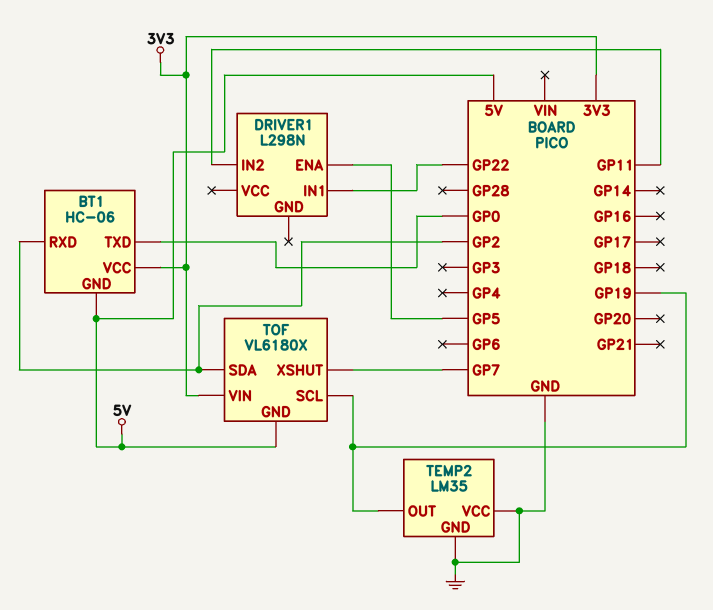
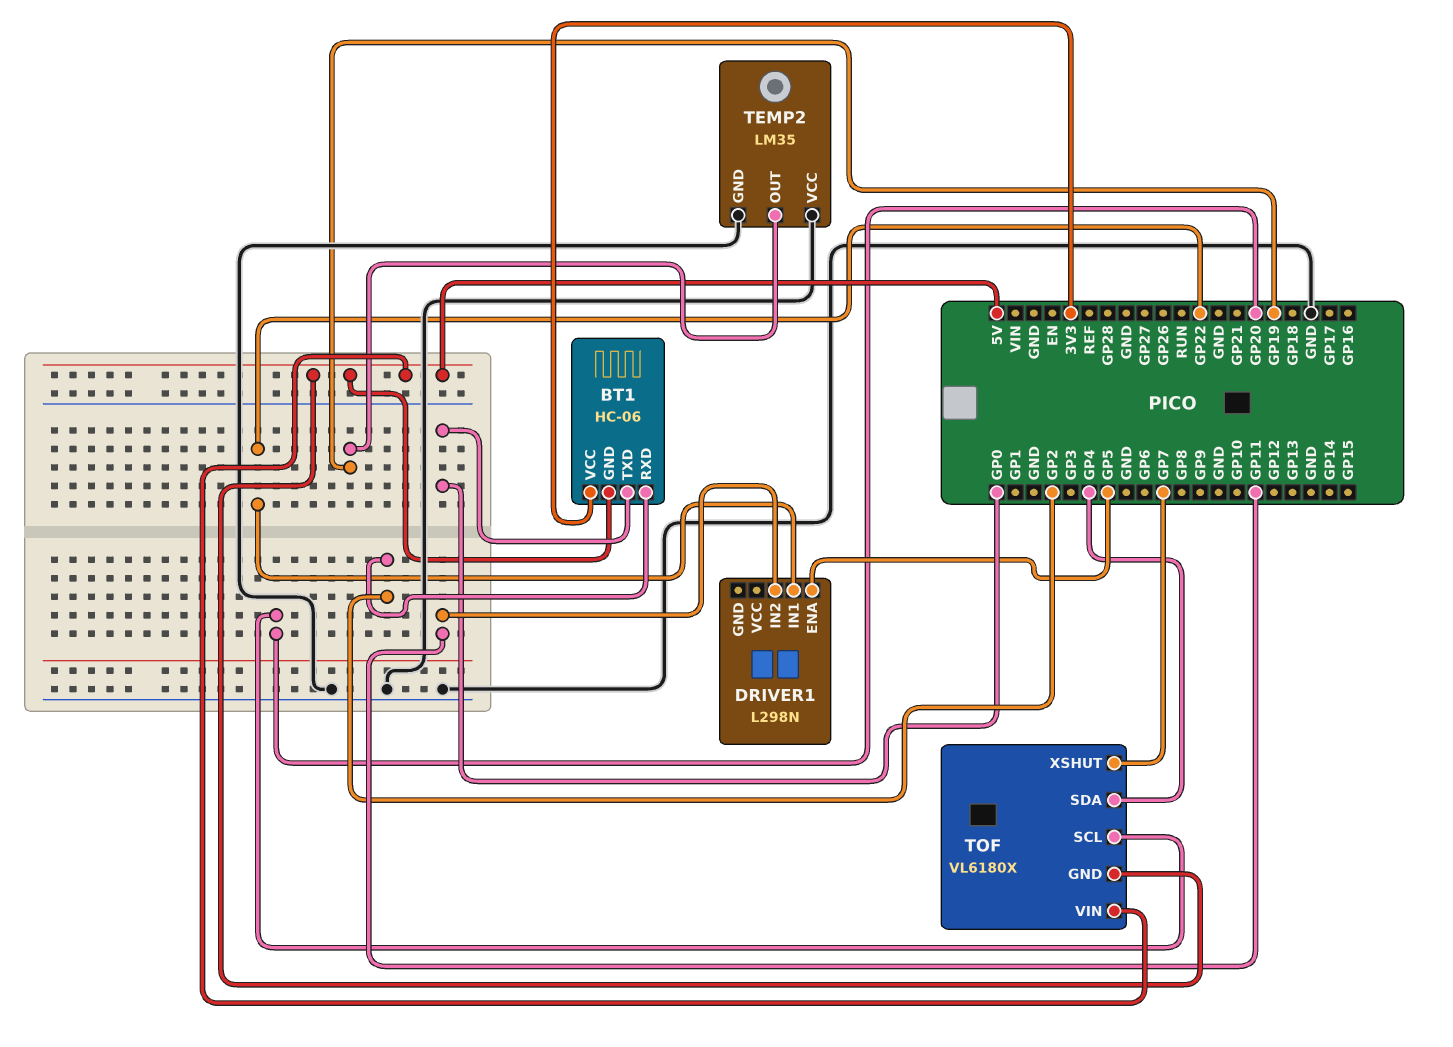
TOF pin SCL: GP19 -> GP20
TOF pin SDA: GP2 -> GP4
TOF pin VIN: 3V3 -> 5V

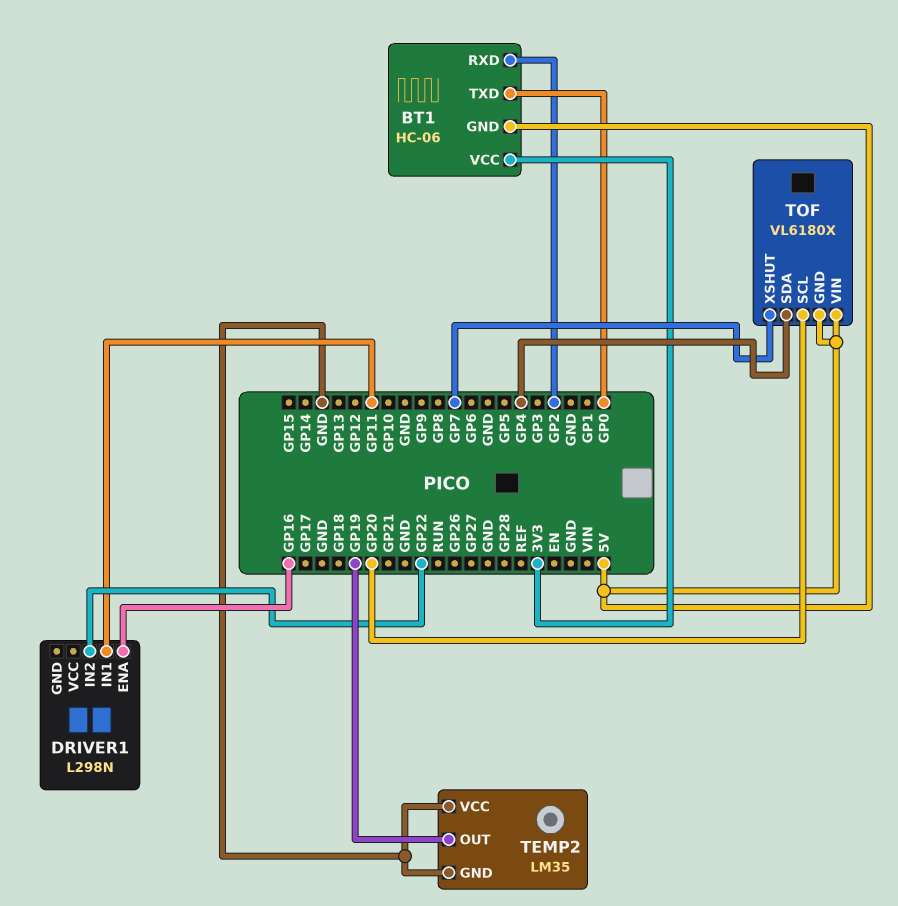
DRIVER1 pin ENA: GP5 -> GP16
DRIVER1 pin IN1: GP22 -> GP11
DRIVER1 pin IN2: GP11 -> GP22

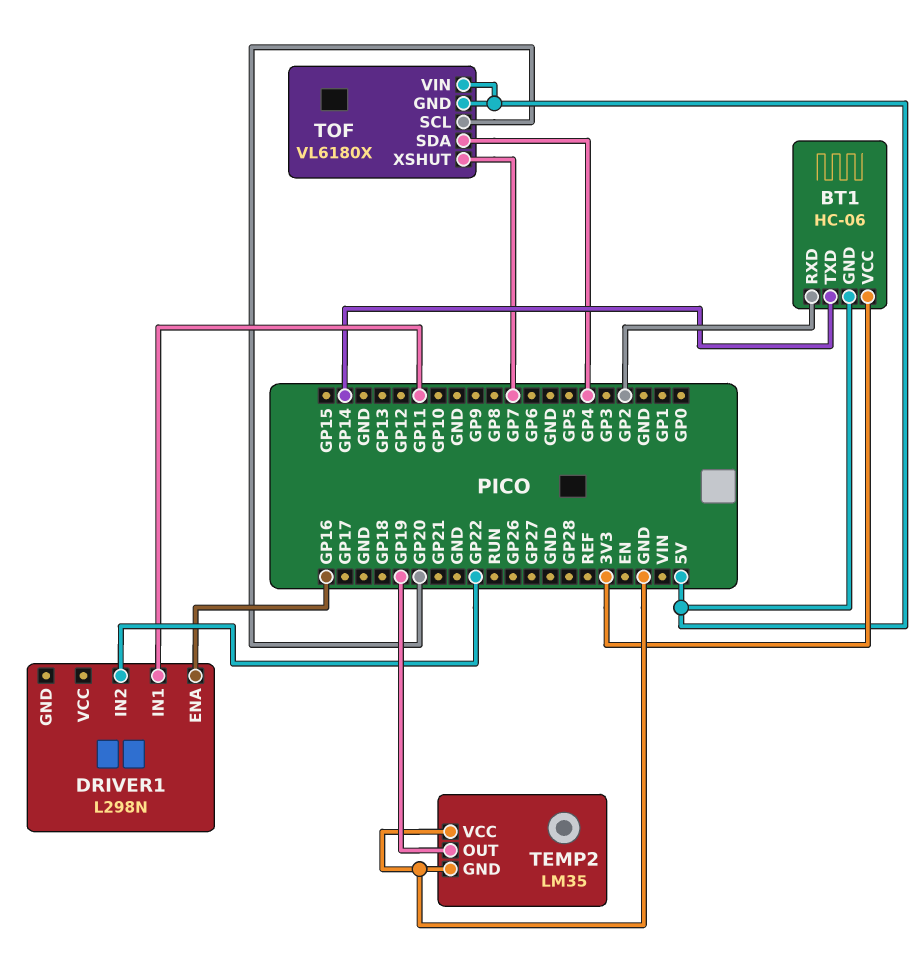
BT1 pin TXD: GP0 -> GP14

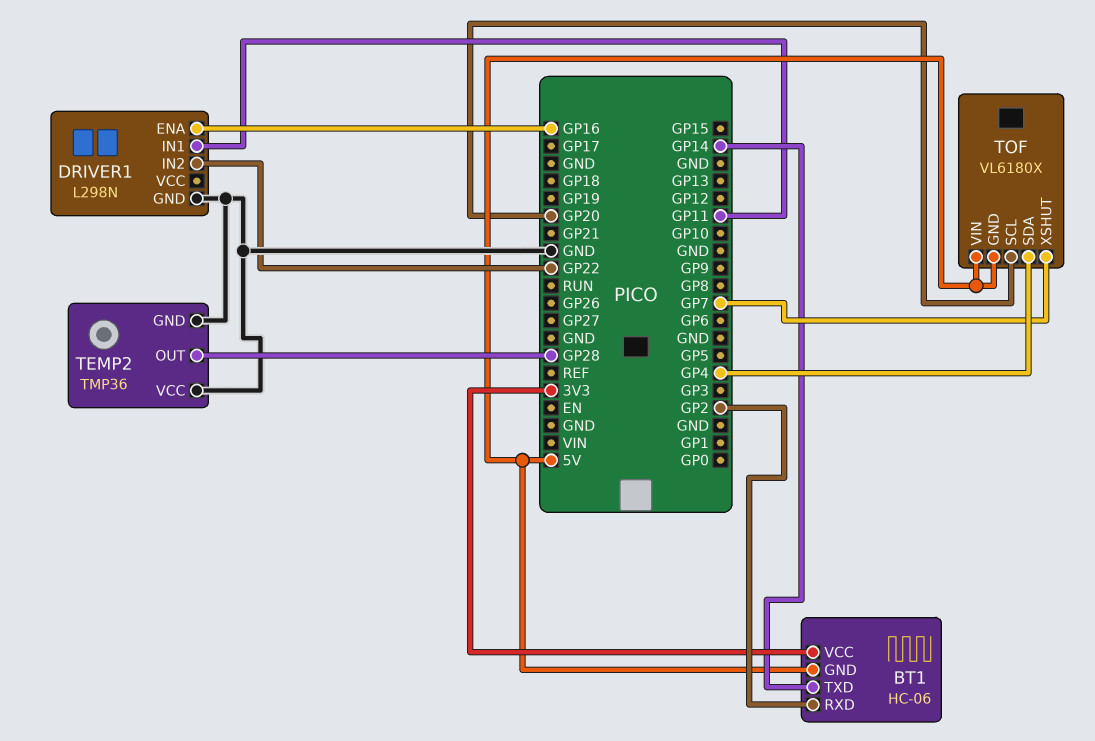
DRIVER1 pin GND: none -> GND
TEMP2: LM35 -> TMP36
TEMP2 pin OUT: GP19 -> GP28

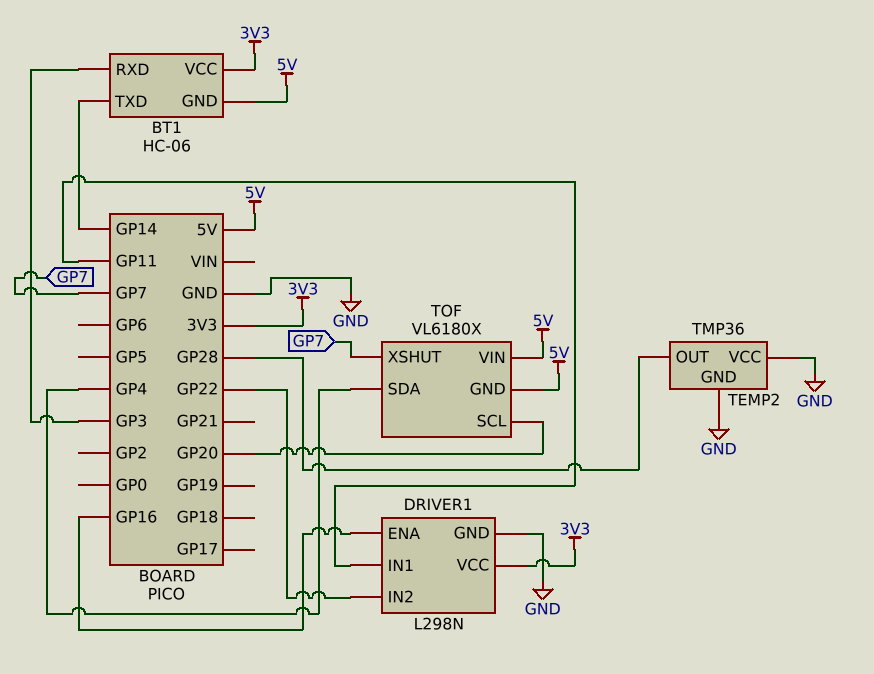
BT1 pin RXD: GP2 -> GP3
DRIVER1 pin VCC: none -> 3V3

